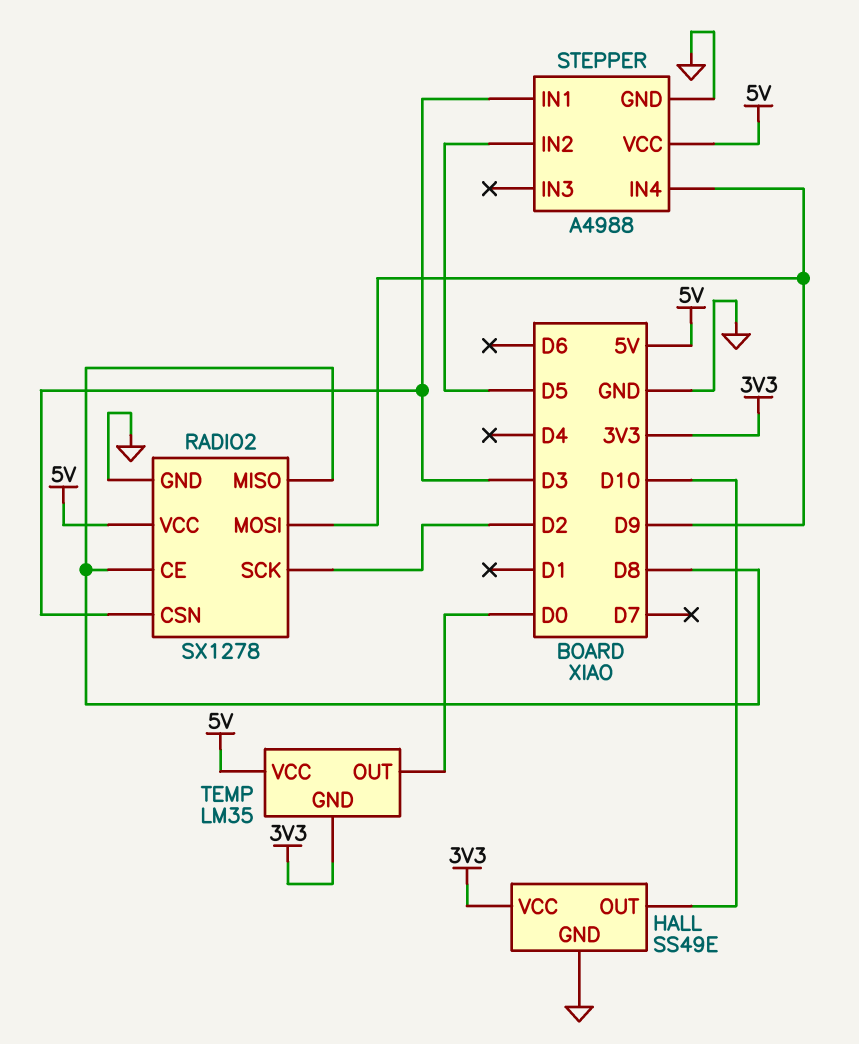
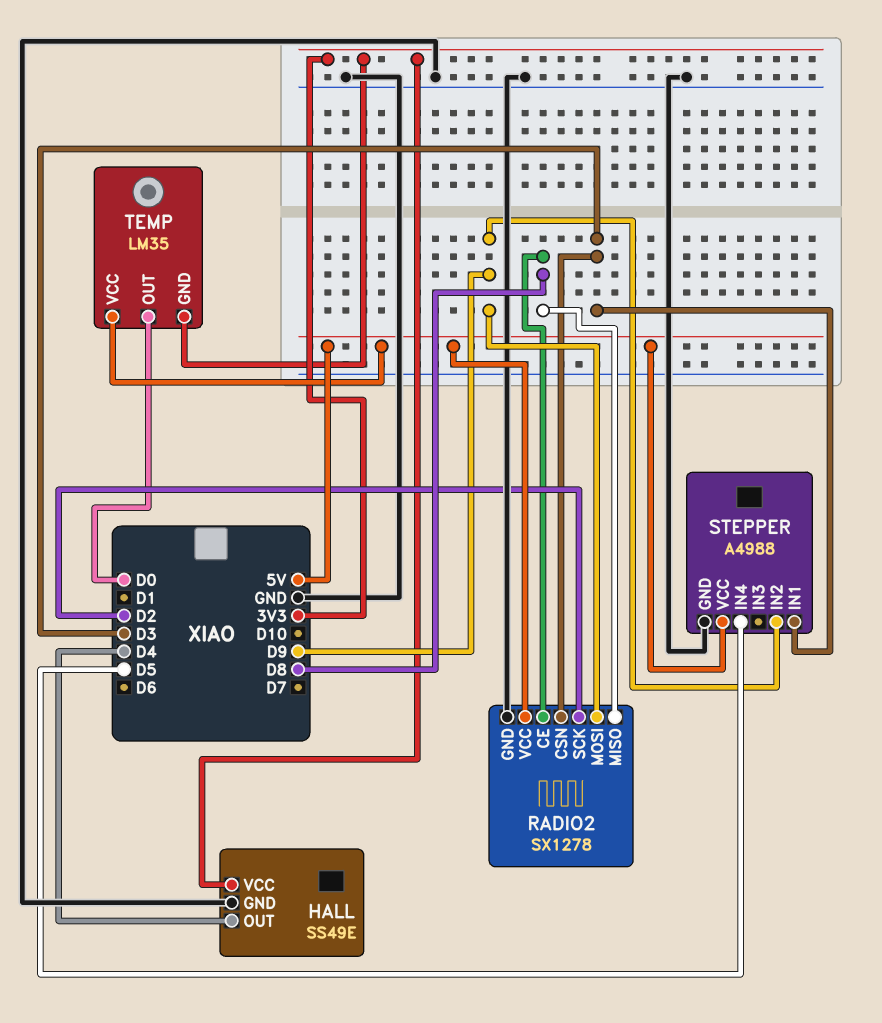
HALL pin OUT: D10 -> D4
STEPPER pin IN2: D5 -> D9
STEPPER pin IN4: D9 -> D5

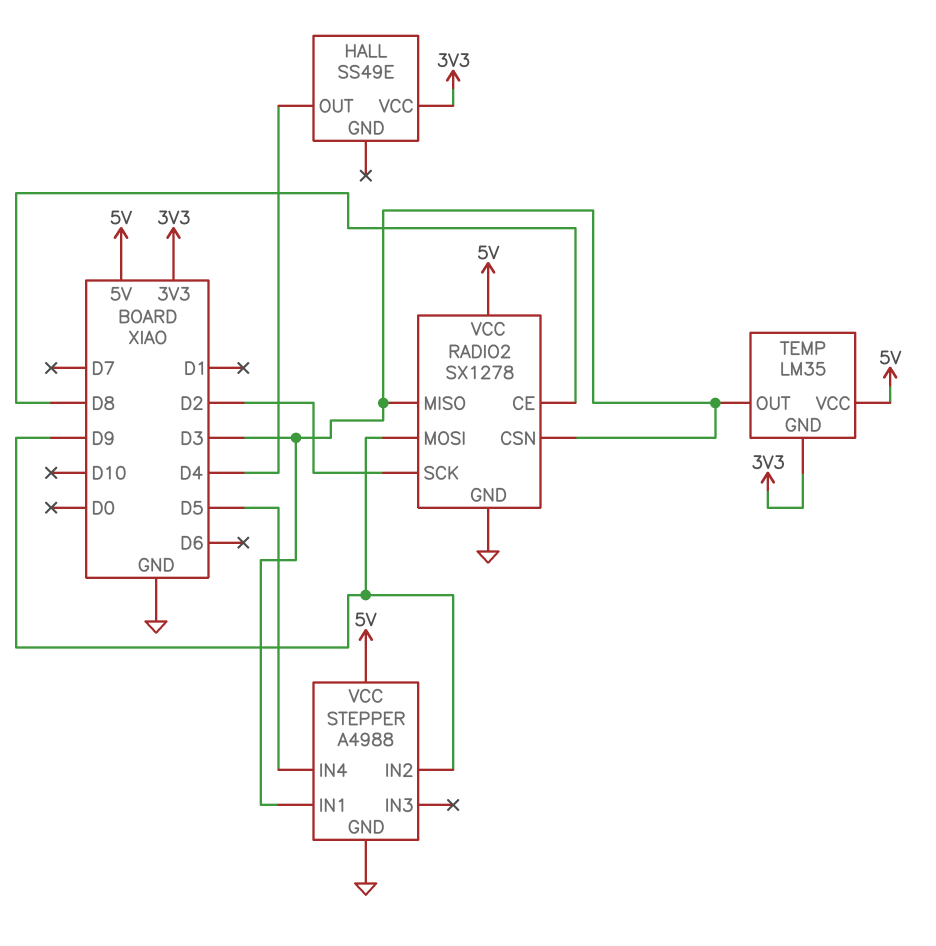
HALL pin GND: GND -> none
RADIO2 pin MISO: D8 -> D3
TEMP pin OUT: D0 -> D3

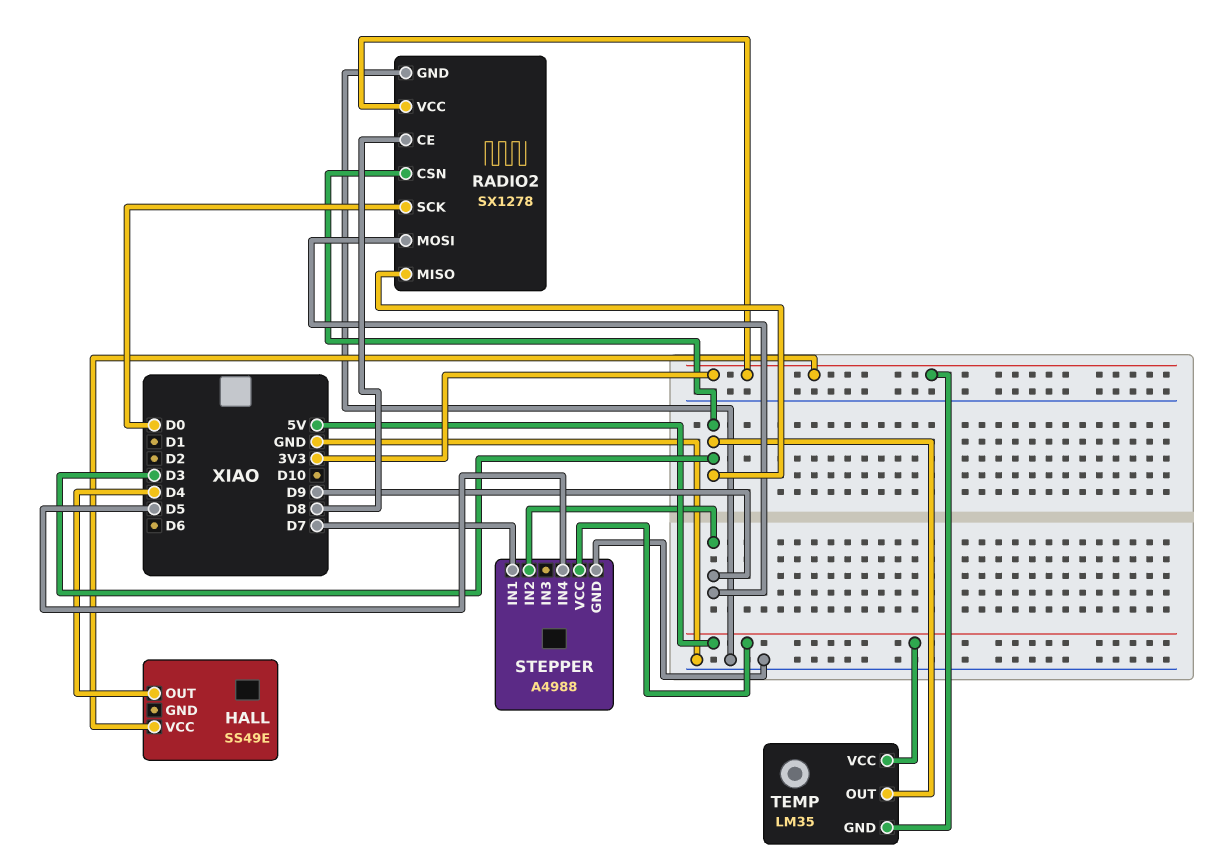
RADIO2 pin SCK: D2 -> D0
RADIO2 pin VCC: 5V -> 3V3
STEPPER pin IN1: D3 -> D7

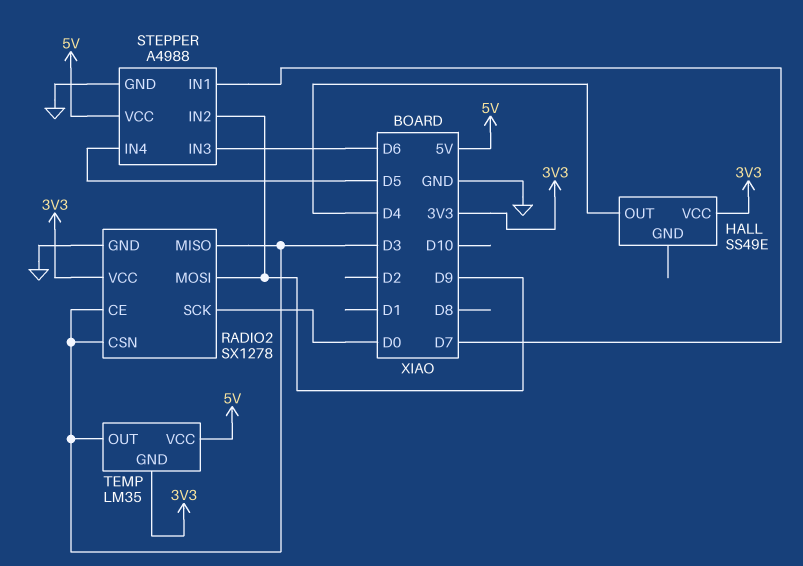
RADIO2 pin CE: D8 -> D3
STEPPER pin IN3: none -> D6

